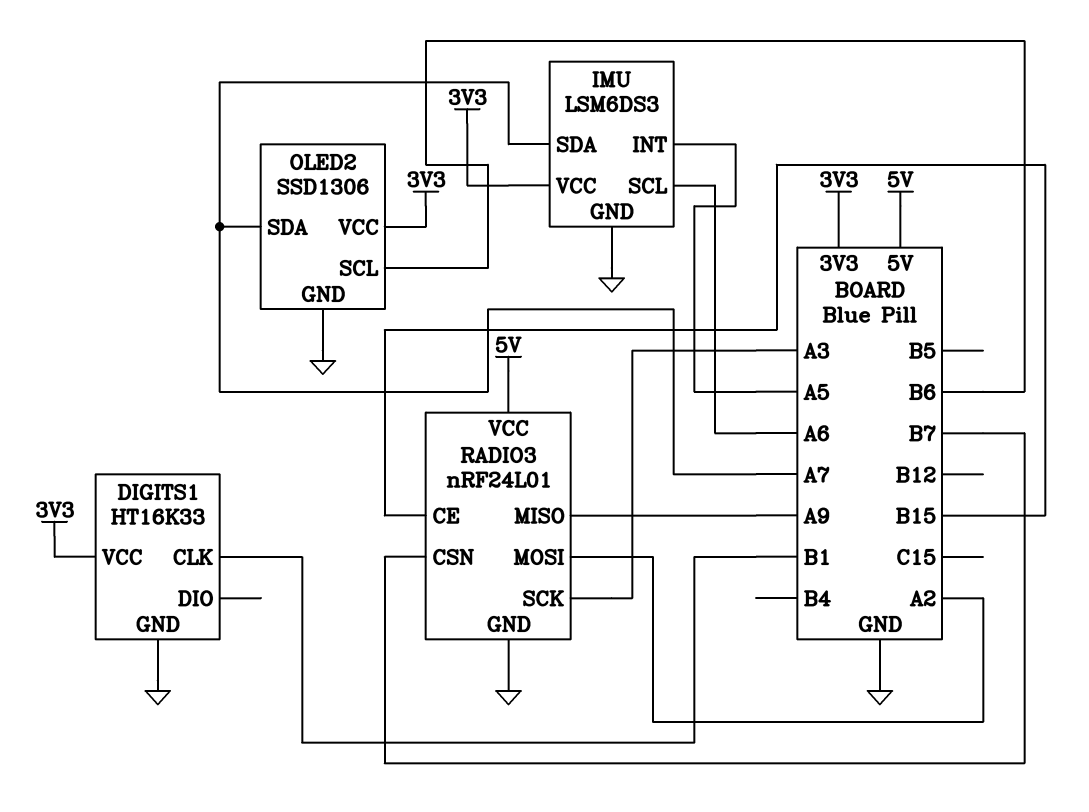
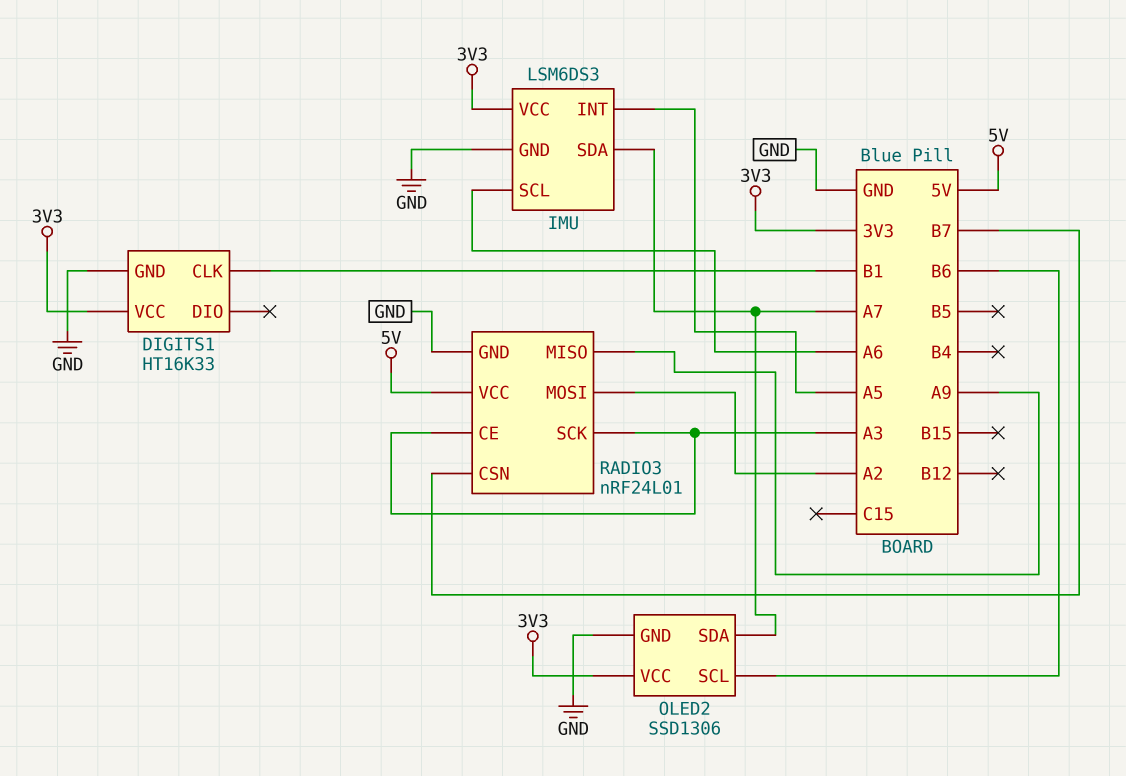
RADIO3 pin CE: B15 -> A3

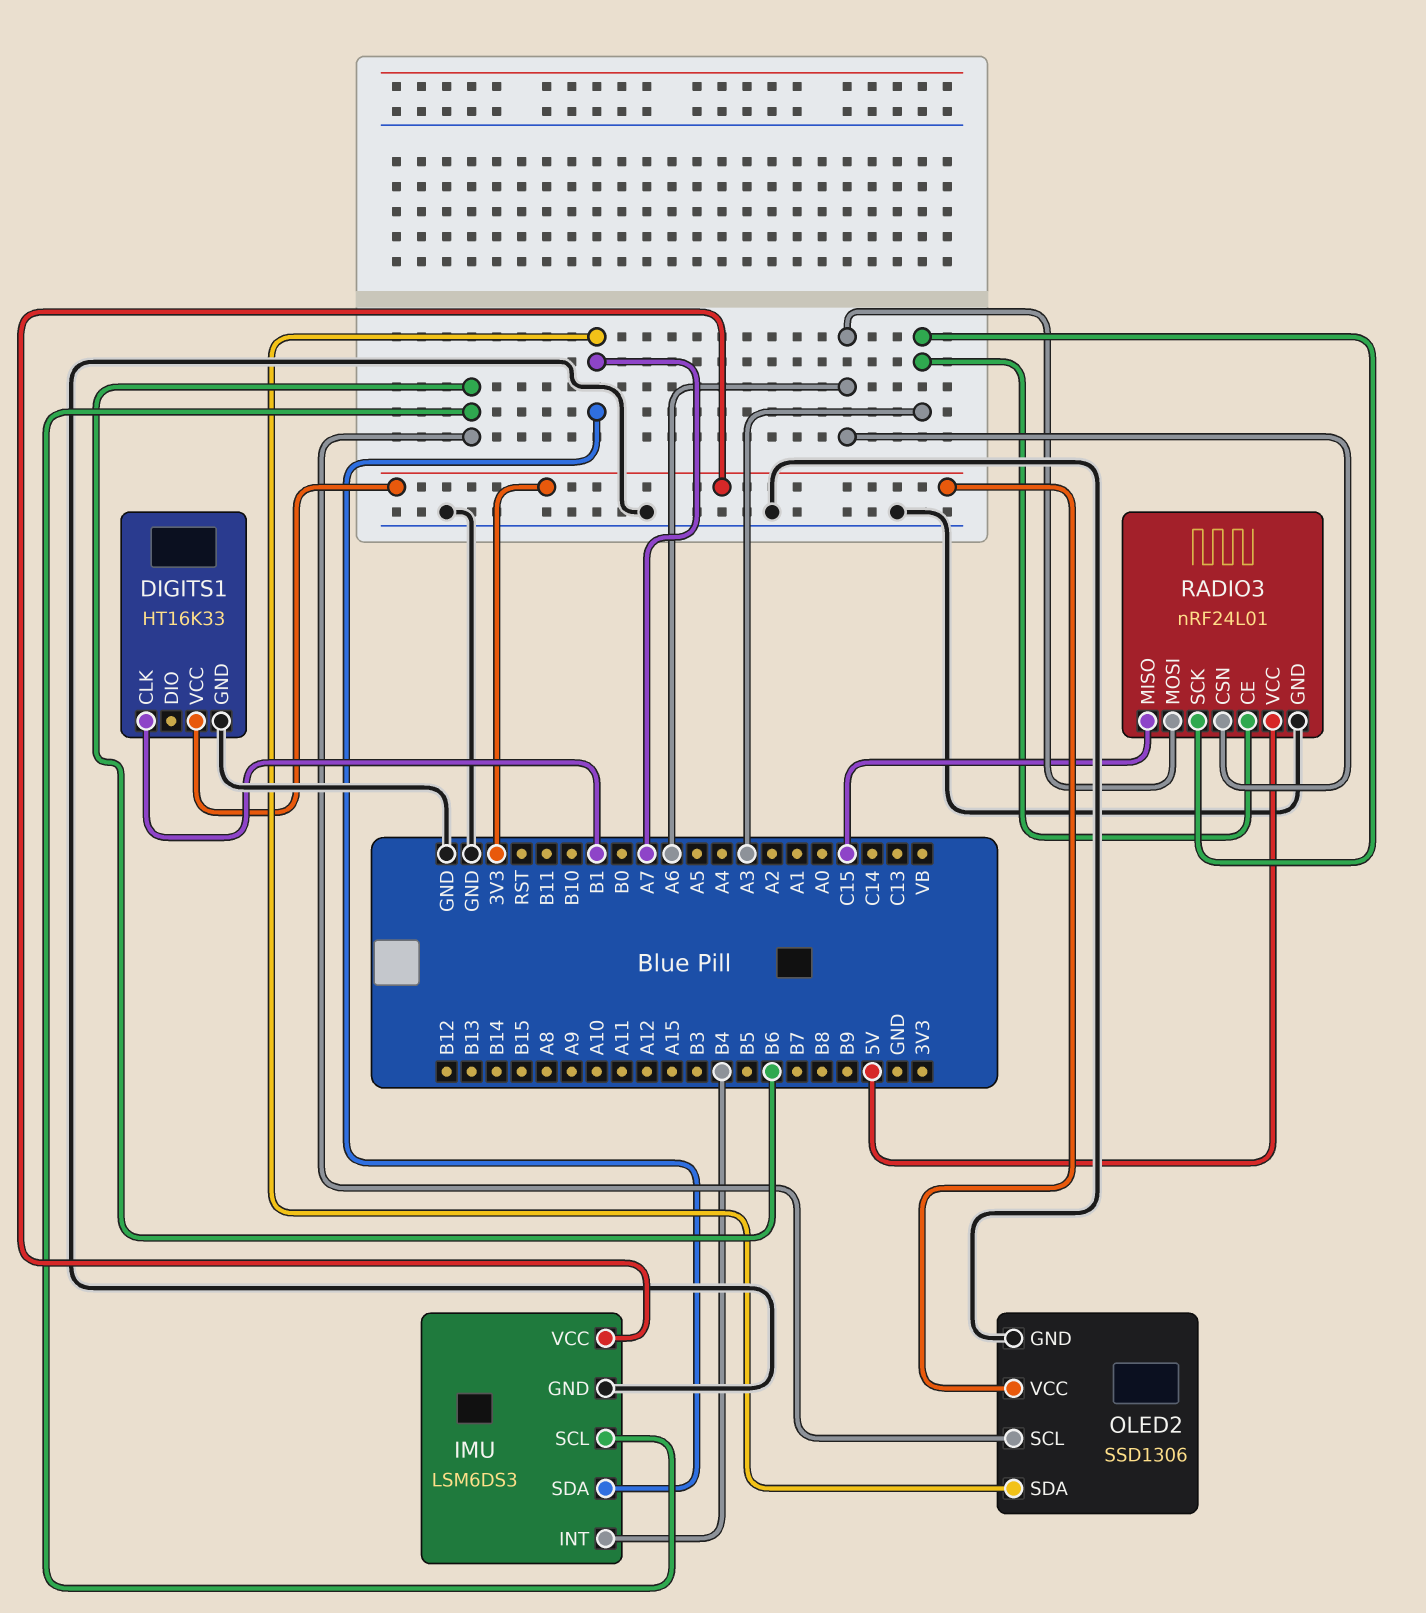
IMU pin INT: A5 -> B4
IMU pin SCL: A6 -> B6
RADIO3 pin CSN: B7 -> A6
RADIO3 pin MISO: A9 -> C15
RADIO3 pin MOSI: A2 -> A6

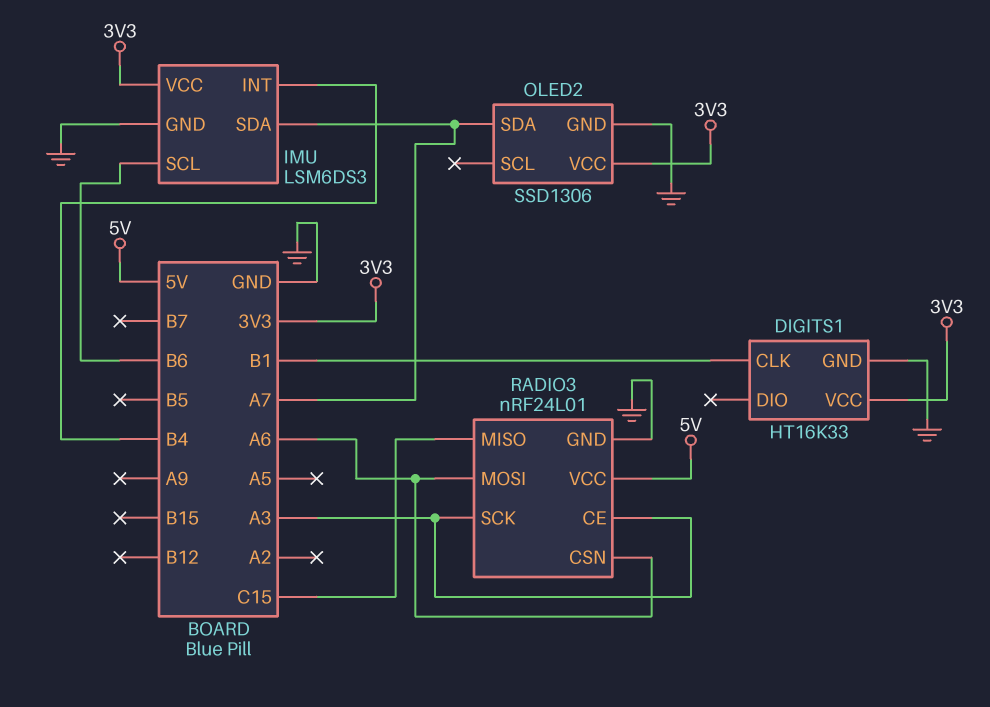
OLED2 pin SCL: B6 -> none

